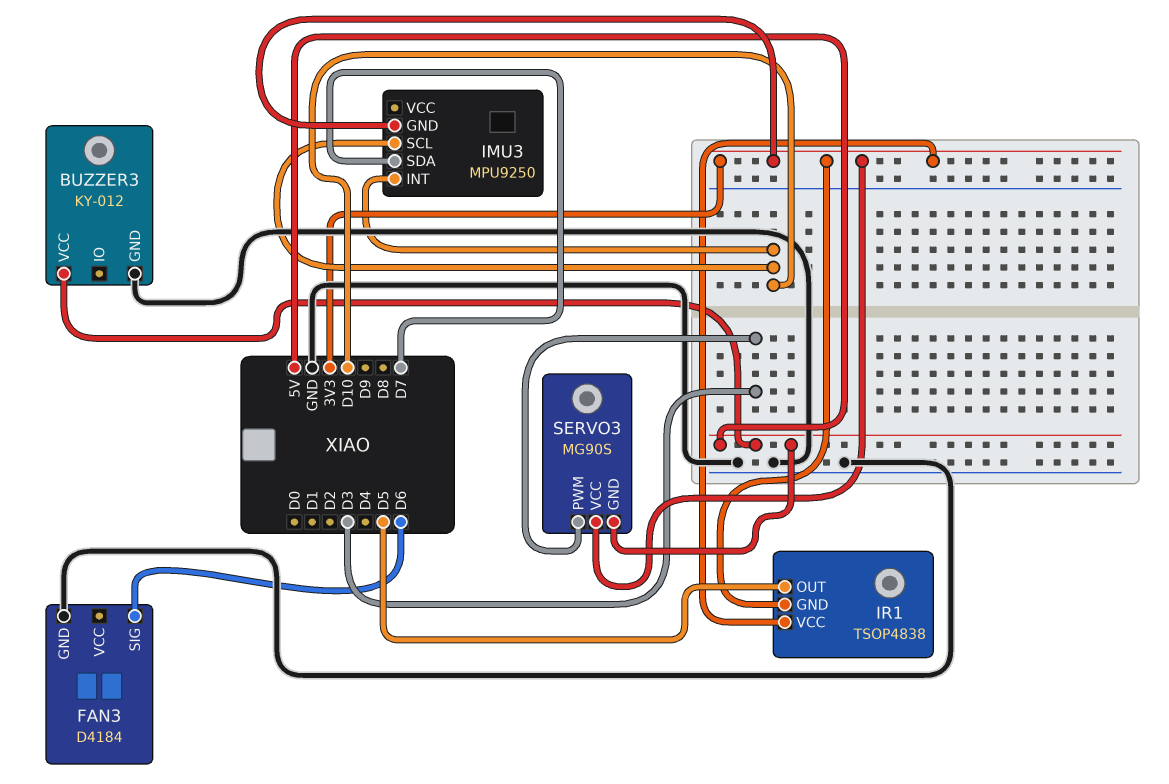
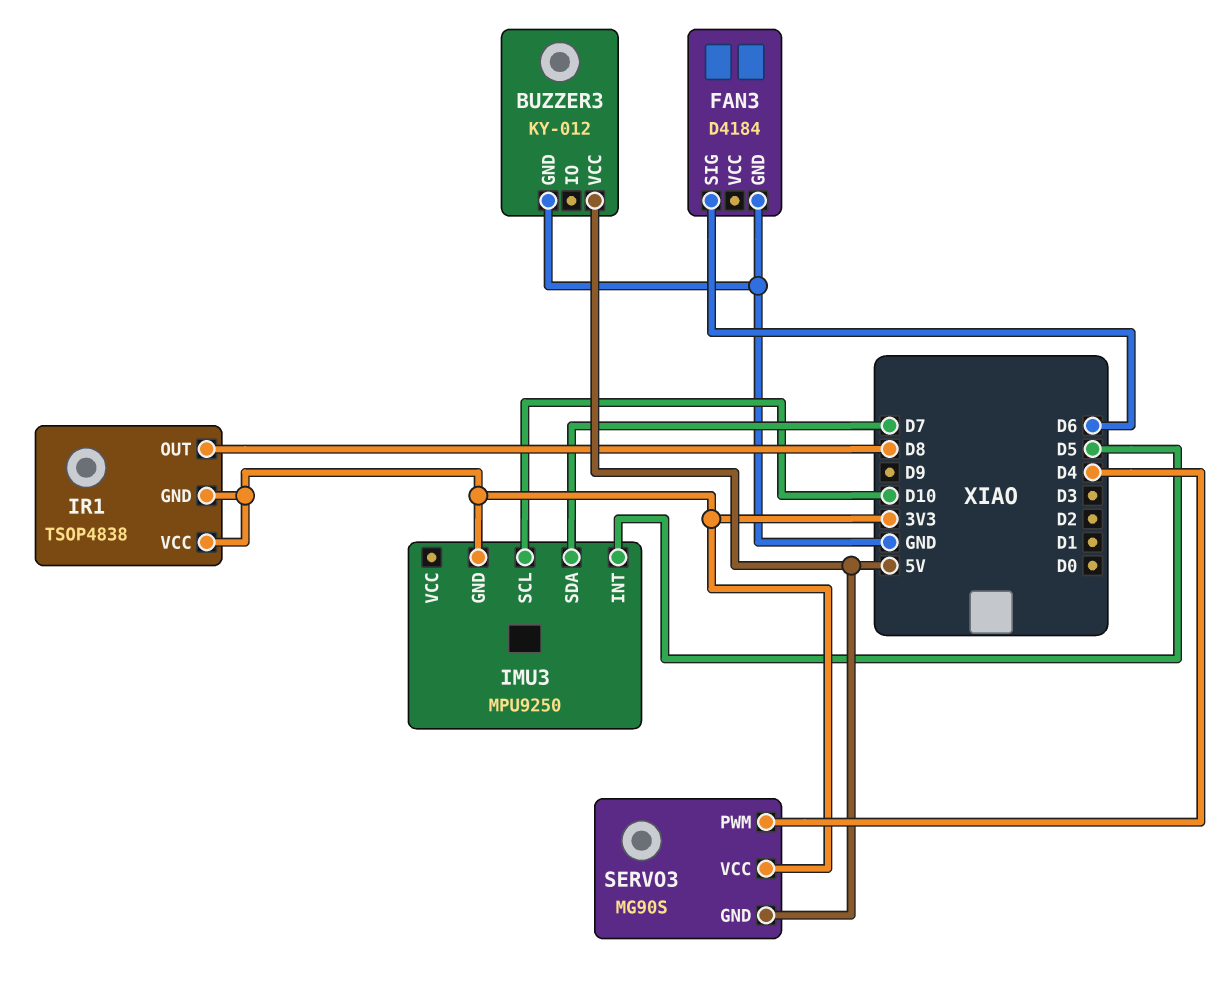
IMU3 pin INT: D10 -> D5
IR1 pin OUT: D5 -> D8
SERVO3 pin PWM: D3 -> D4

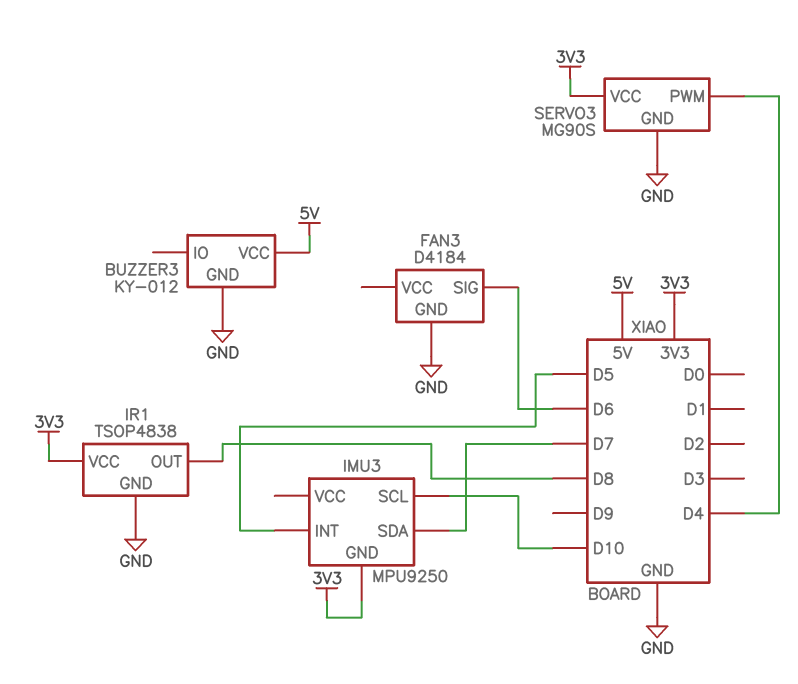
IR1 pin GND: 3V3 -> GND
SERVO3 pin GND: 5V -> GND

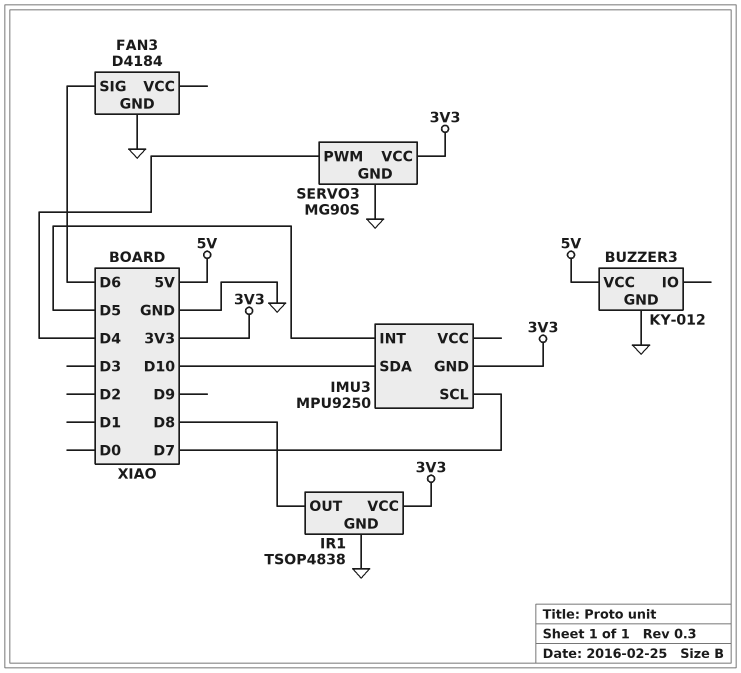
IMU3 pin SCL: D10 -> D7
IMU3 pin SDA: D7 -> D10

